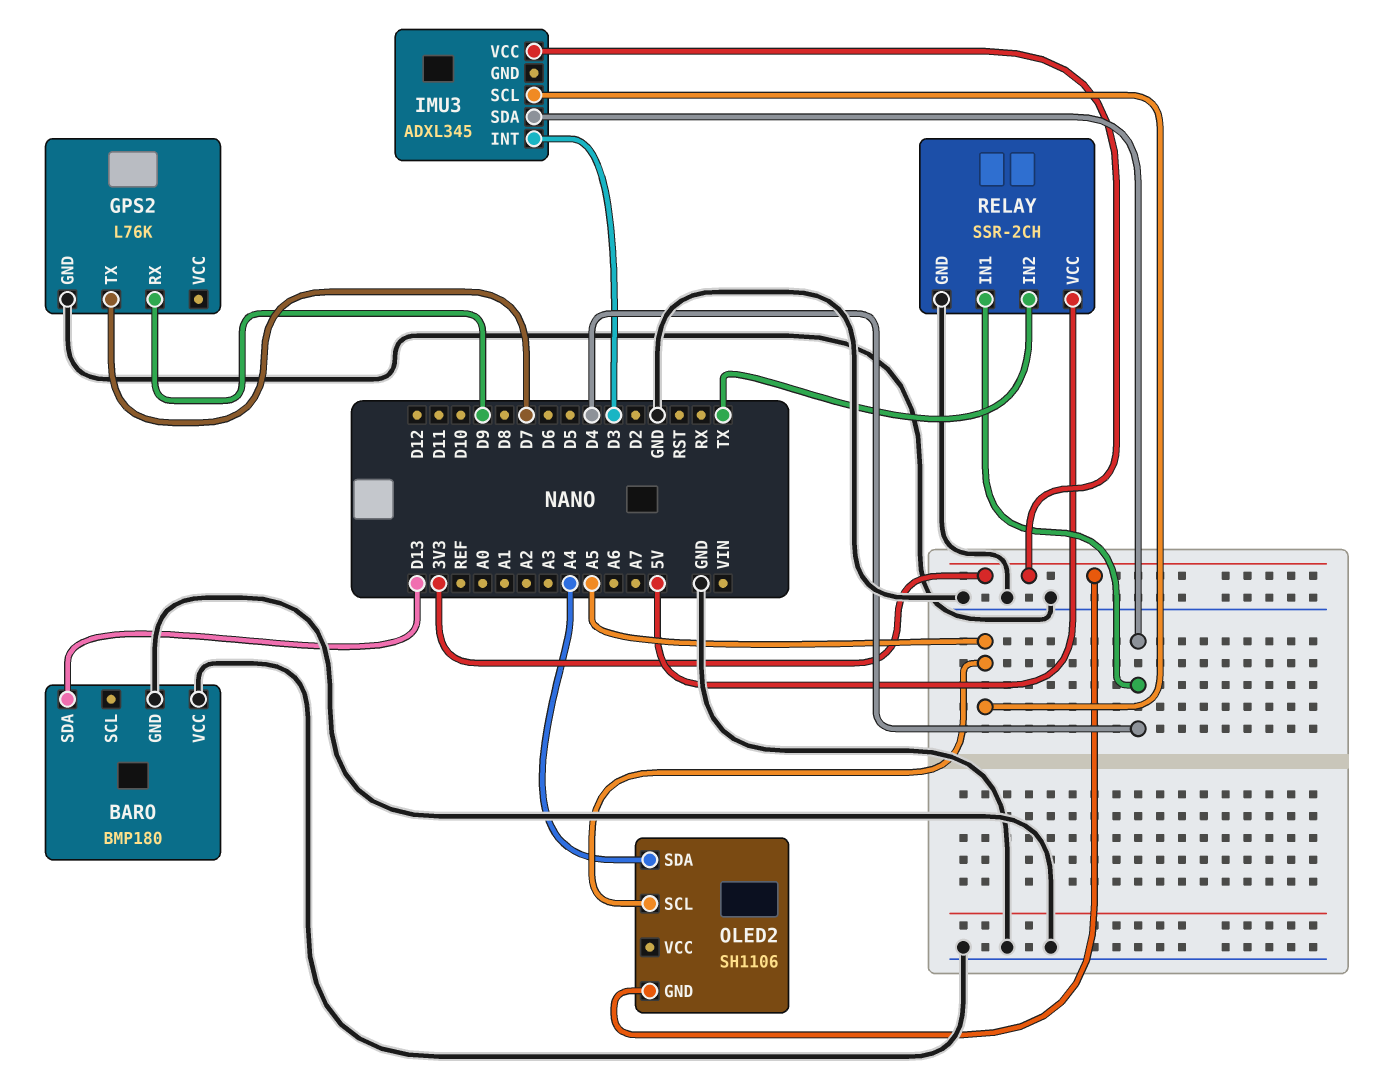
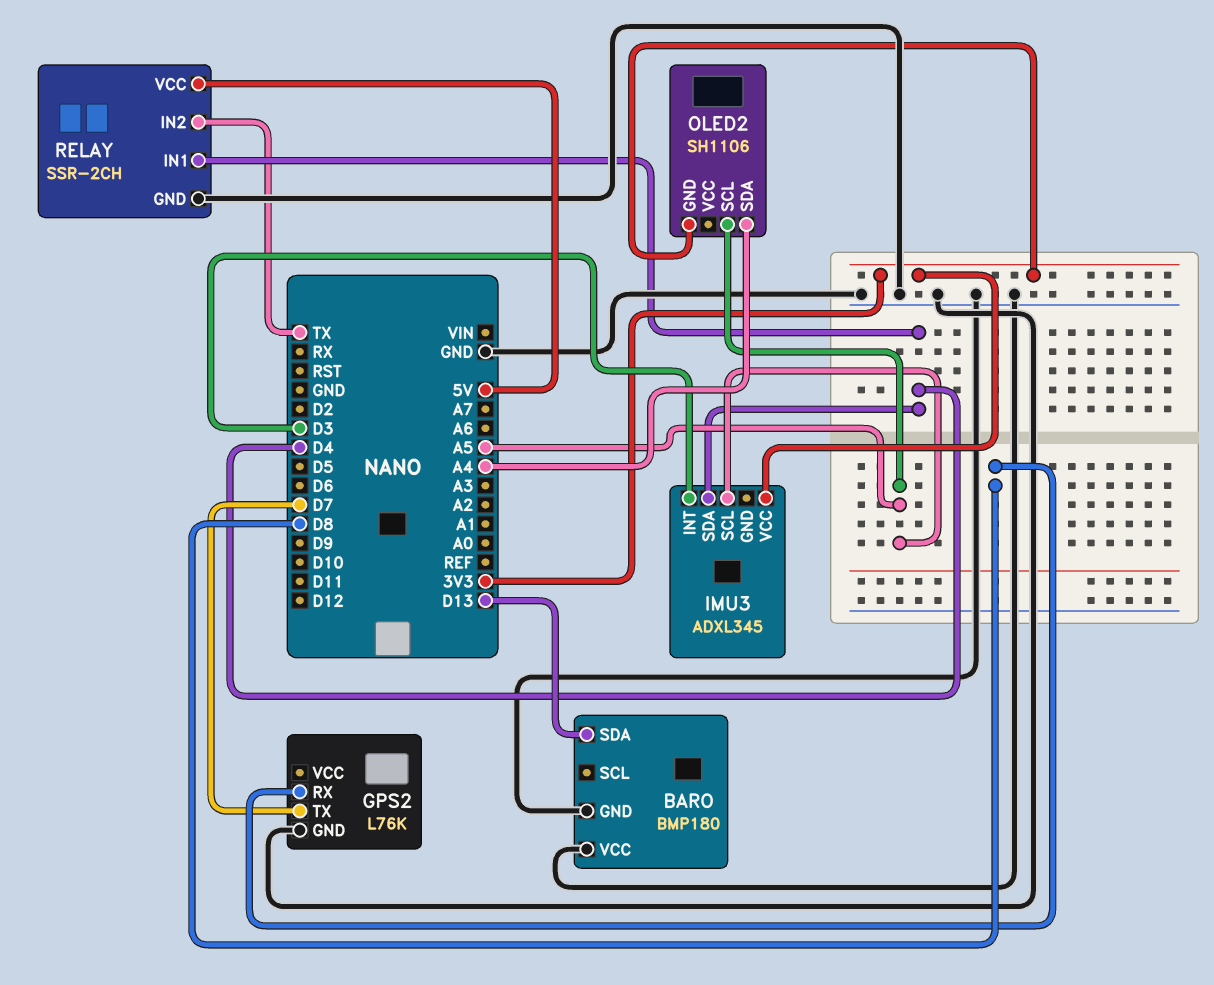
GPS2 pin RX: D9 -> D8

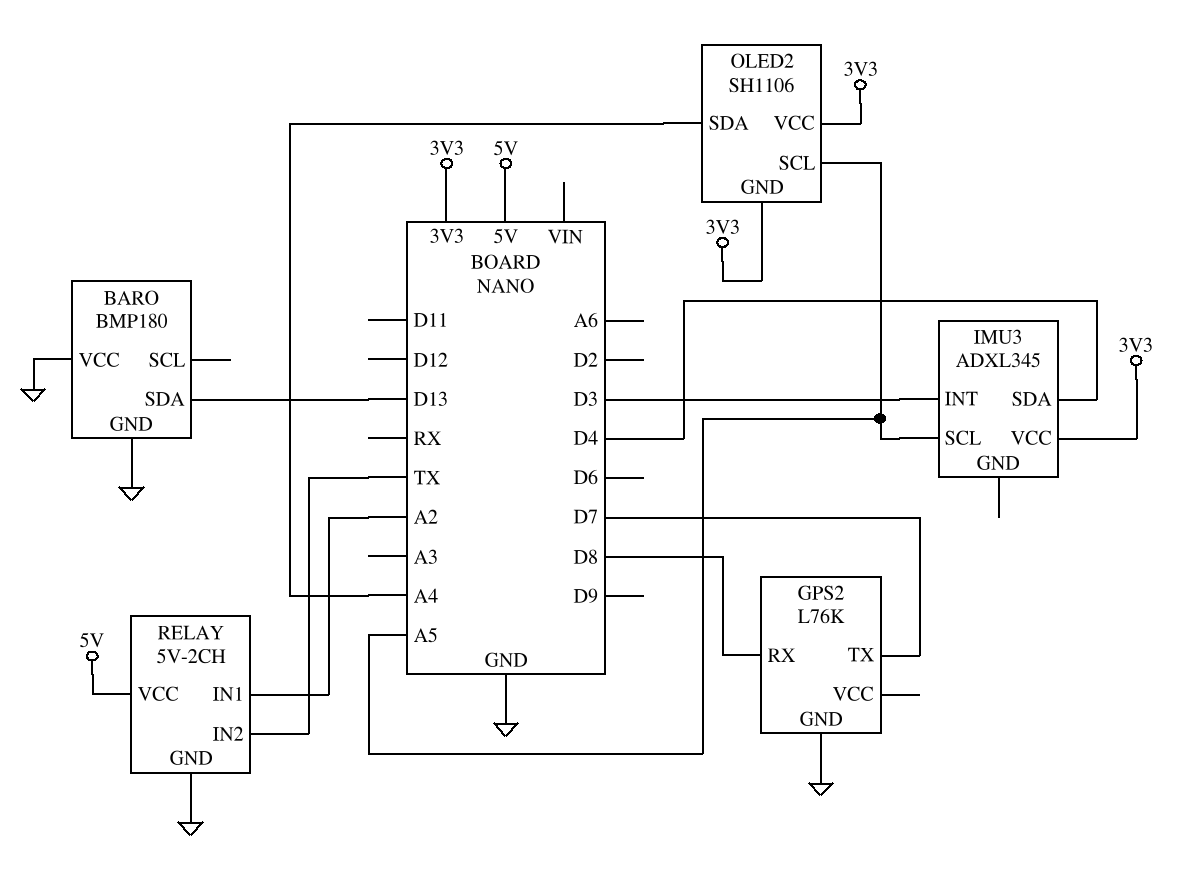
OLED2 pin VCC: none -> 3V3
RELAY: SSR-2CH -> 5V-2CH
RELAY pin IN1: D4 -> A2

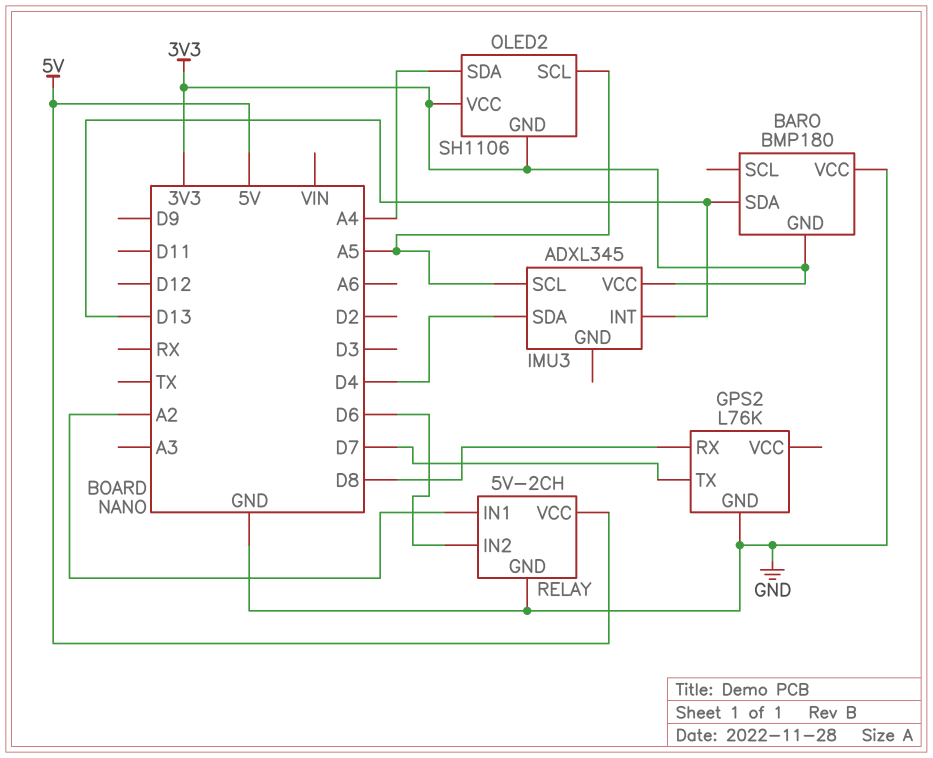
BARO pin GND: GND -> 3V3
IMU3 pin INT: D3 -> D13
RELAY pin IN2: TX -> D6

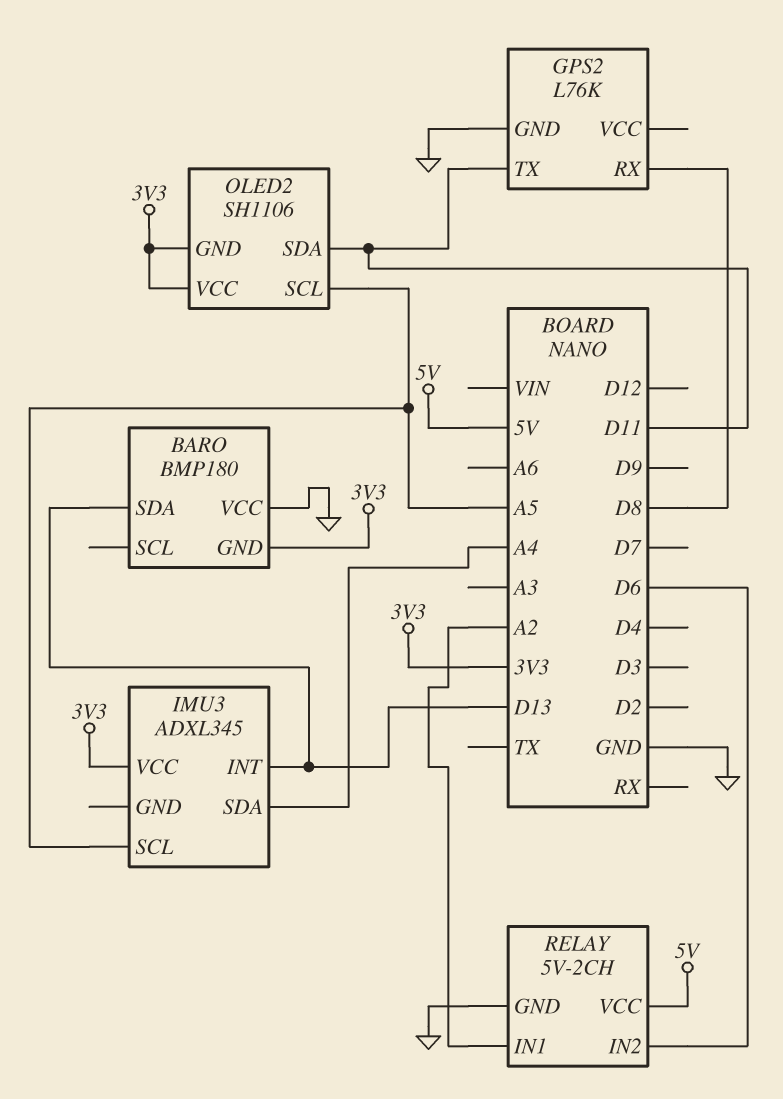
GPS2 pin TX: D7 -> D11
IMU3 pin SDA: D4 -> A4
OLED2 pin SDA: A4 -> D11

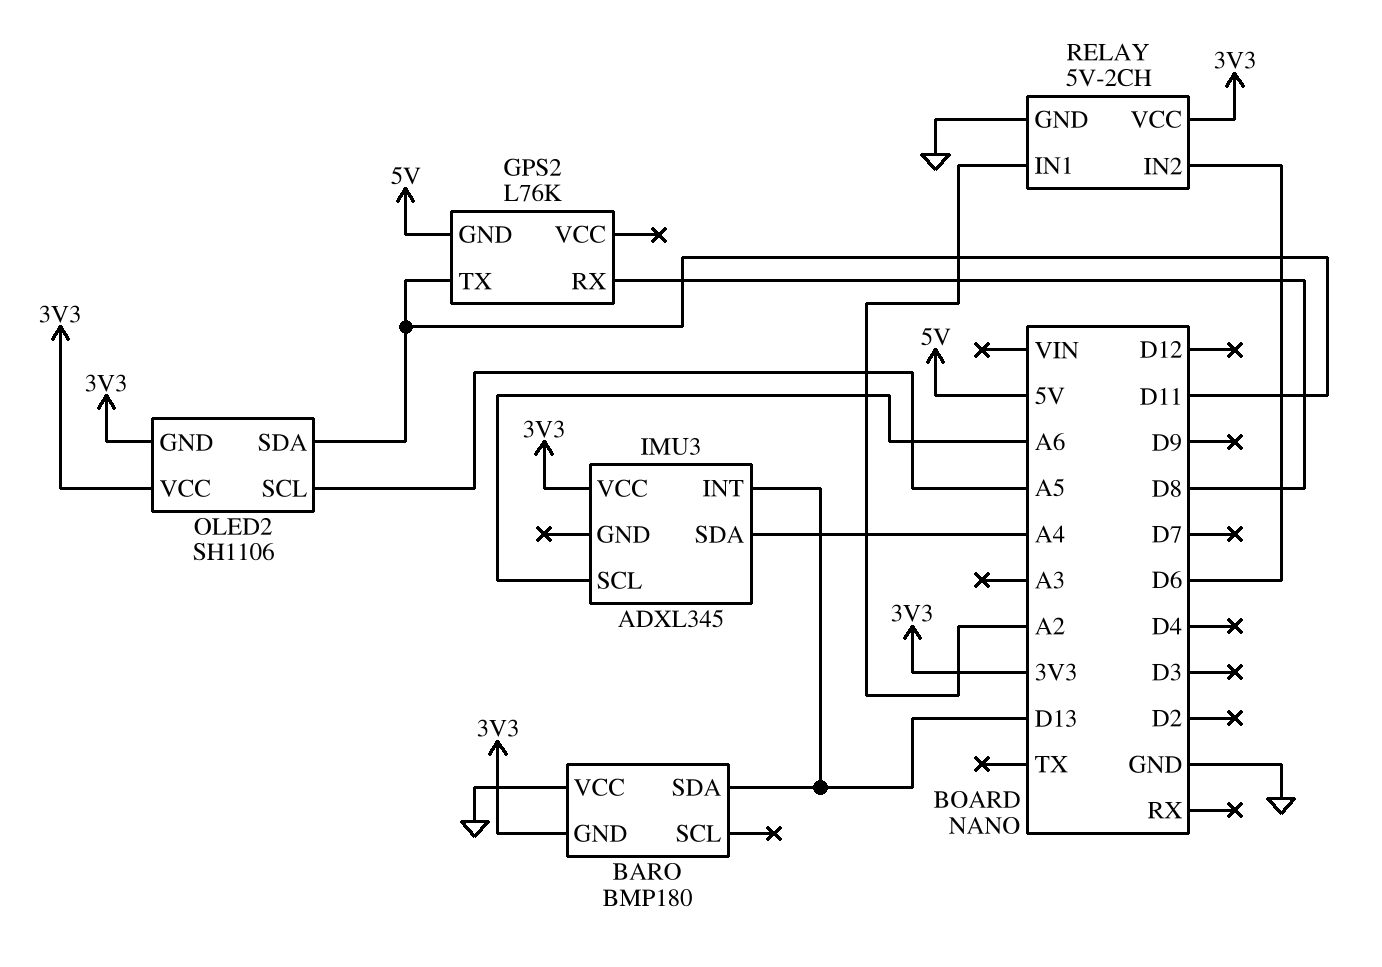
GPS2 pin GND: GND -> 5V
IMU3 pin SCL: A5 -> A6
RELAY pin VCC: 5V -> 3V3

